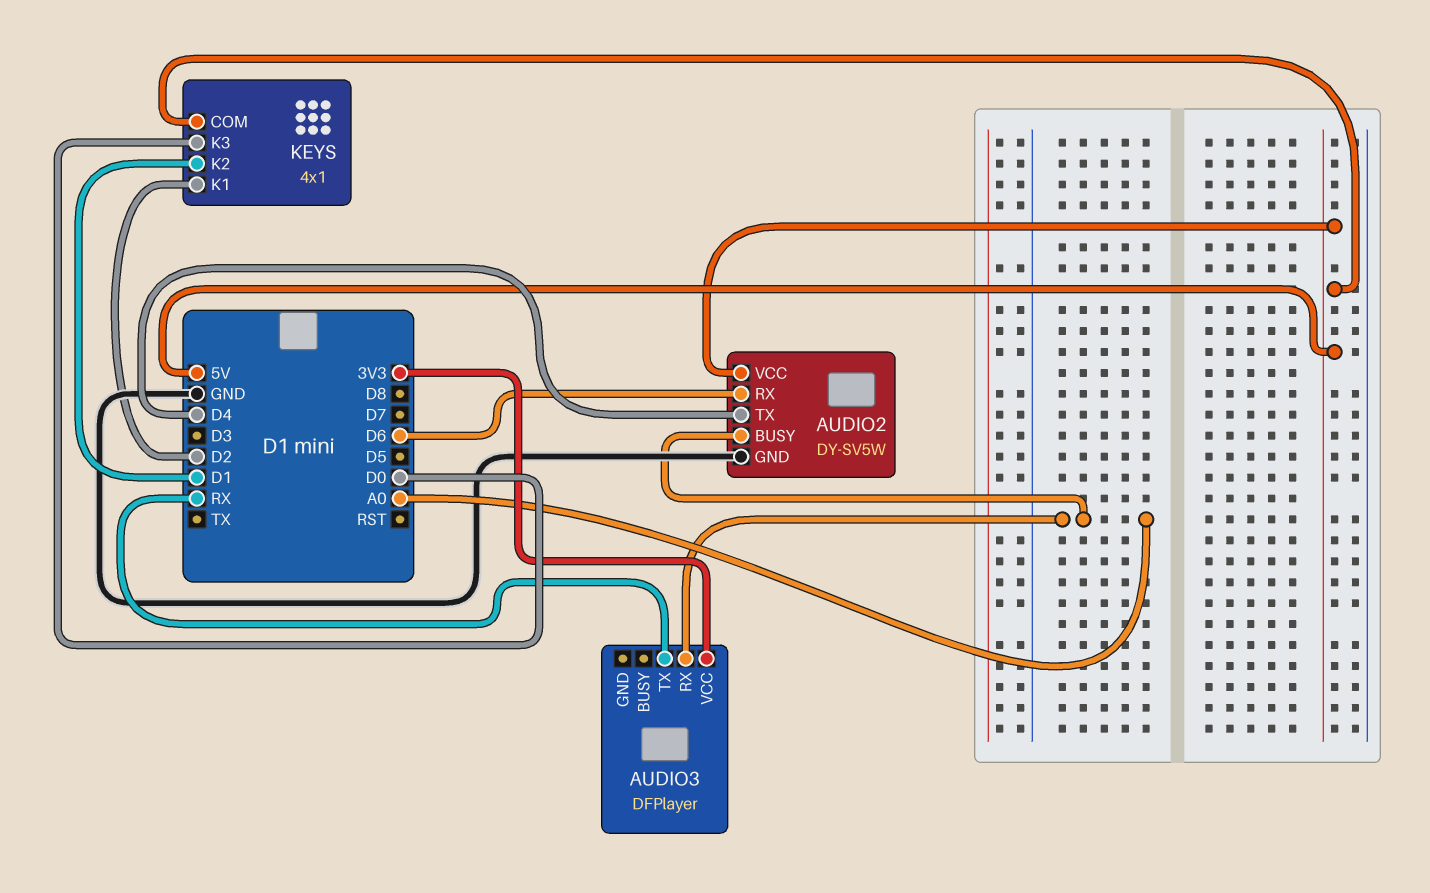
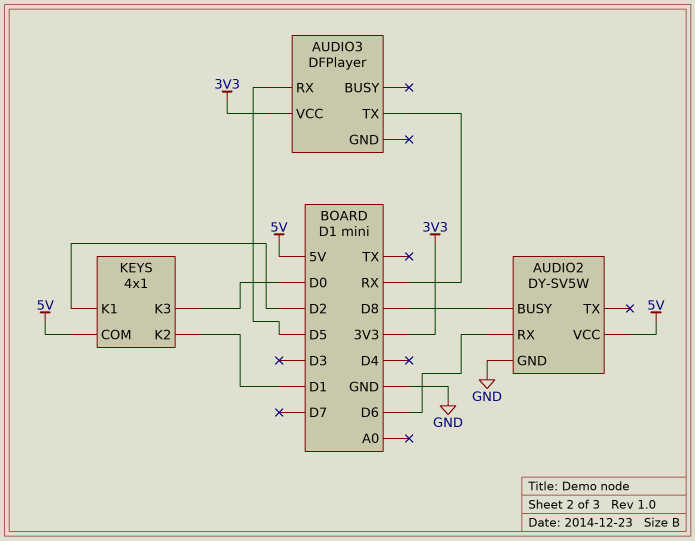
AUDIO2 pin BUSY: A0 -> D8
AUDIO2 pin TX: D4 -> none
AUDIO3 pin RX: A0 -> D5

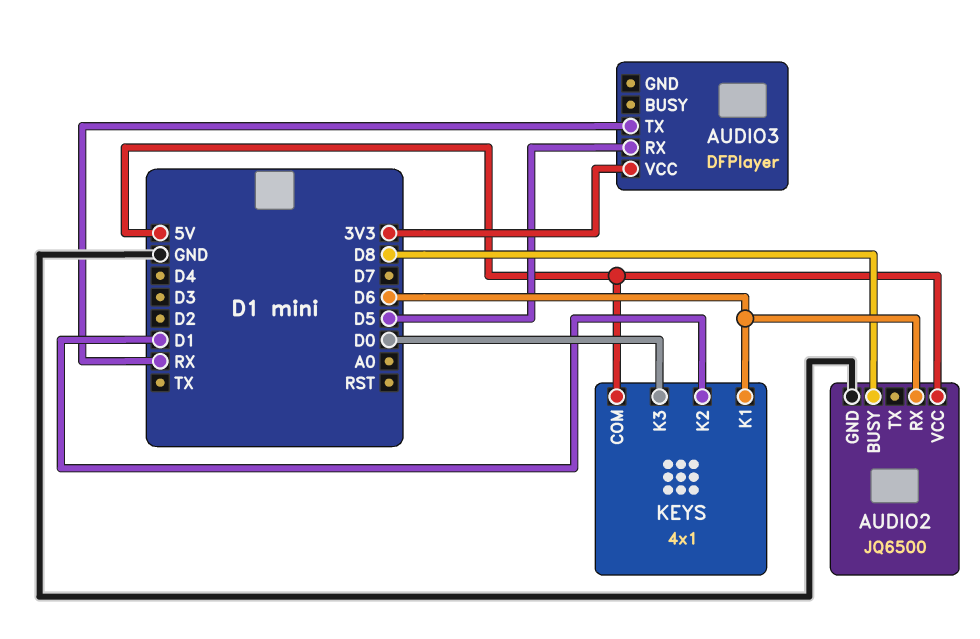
AUDIO2: DY-SV5W -> JQ6500
KEYS pin K1: D2 -> D6

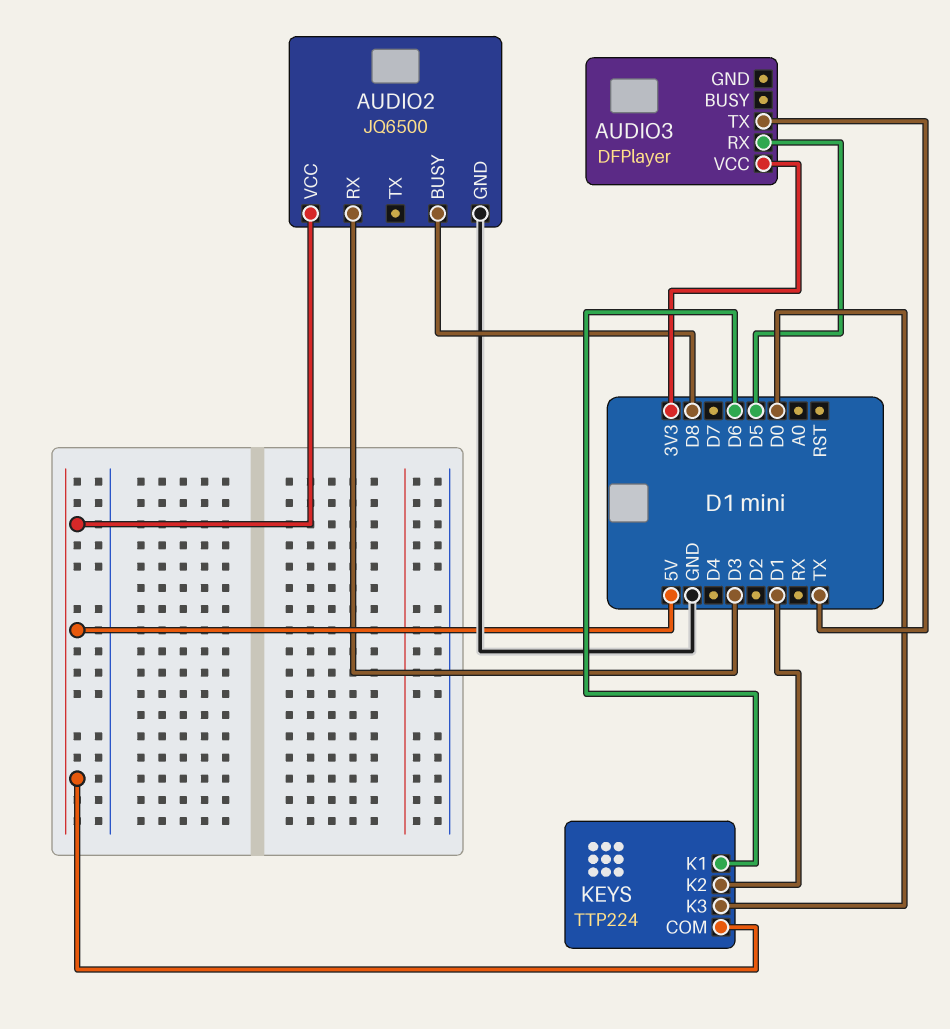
AUDIO2 pin RX: D6 -> D3
AUDIO3 pin TX: RX -> TX
KEYS: 4x1 -> TTP224

